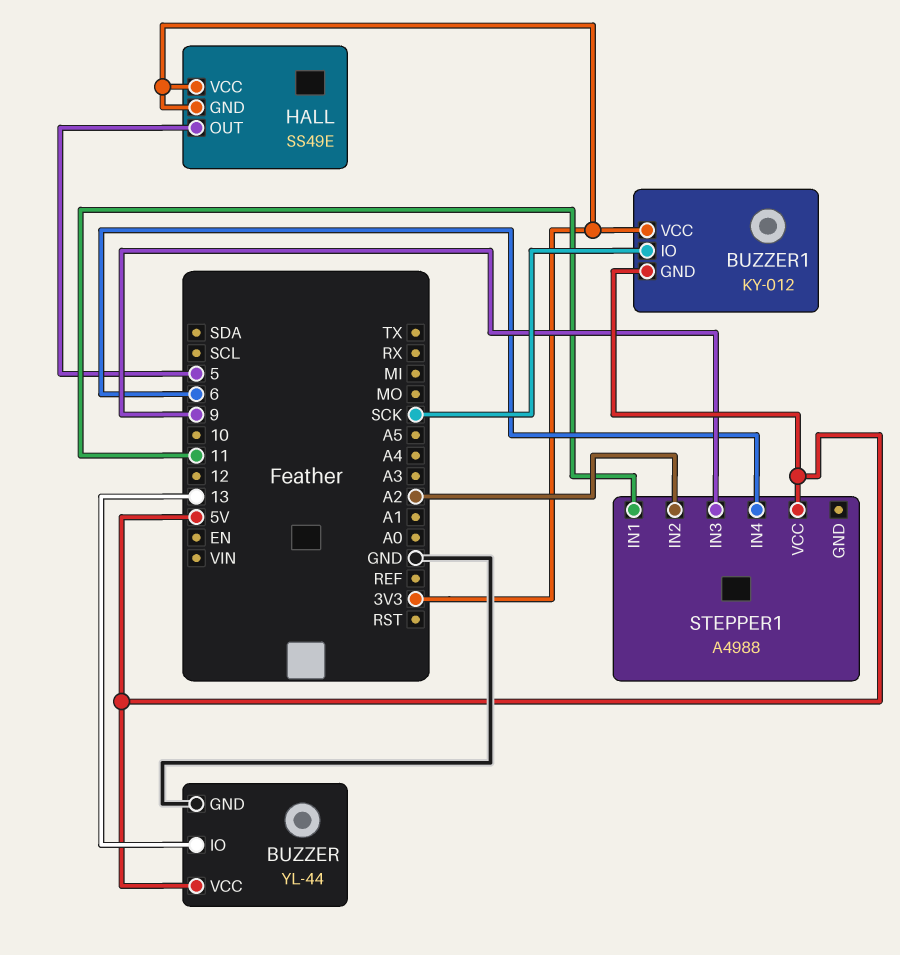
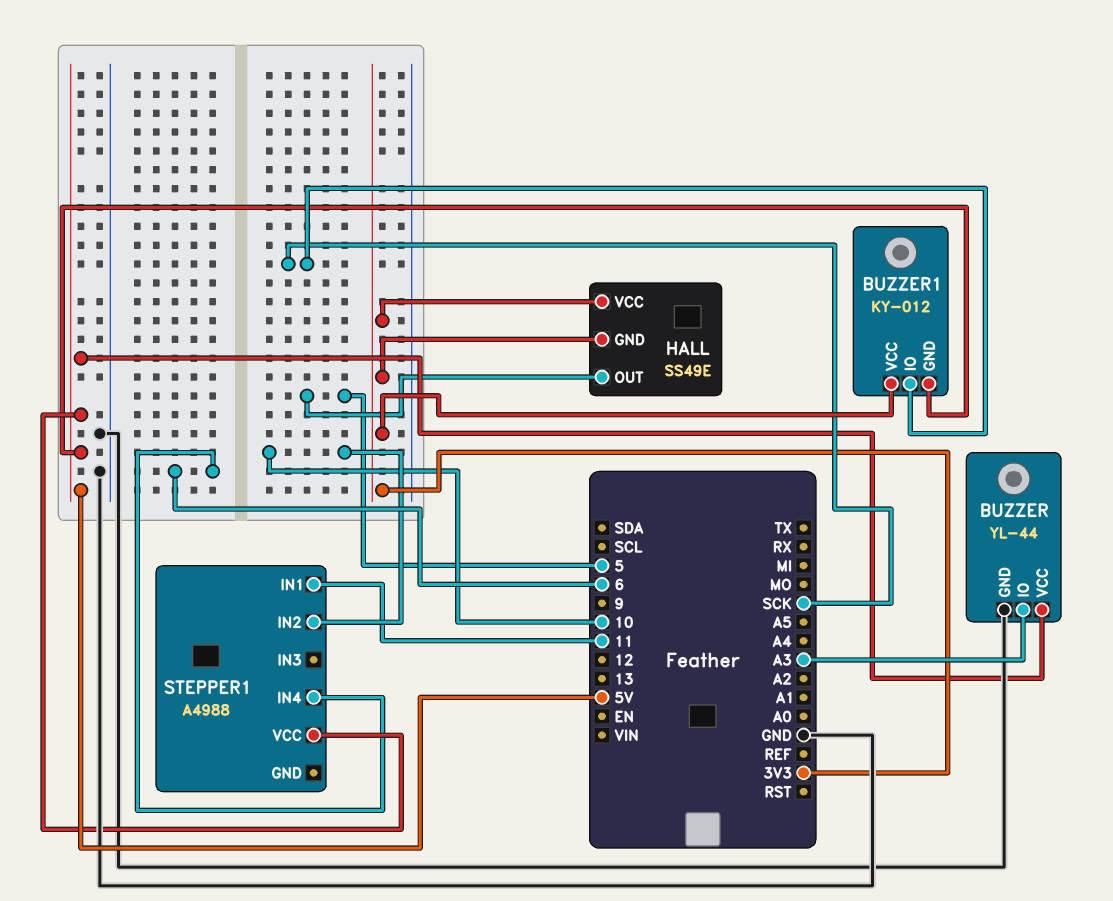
BUZZER pin IO: 13 -> A3
STEPPER1 pin IN2: A2 -> 10
STEPPER1 pin IN3: 9 -> none

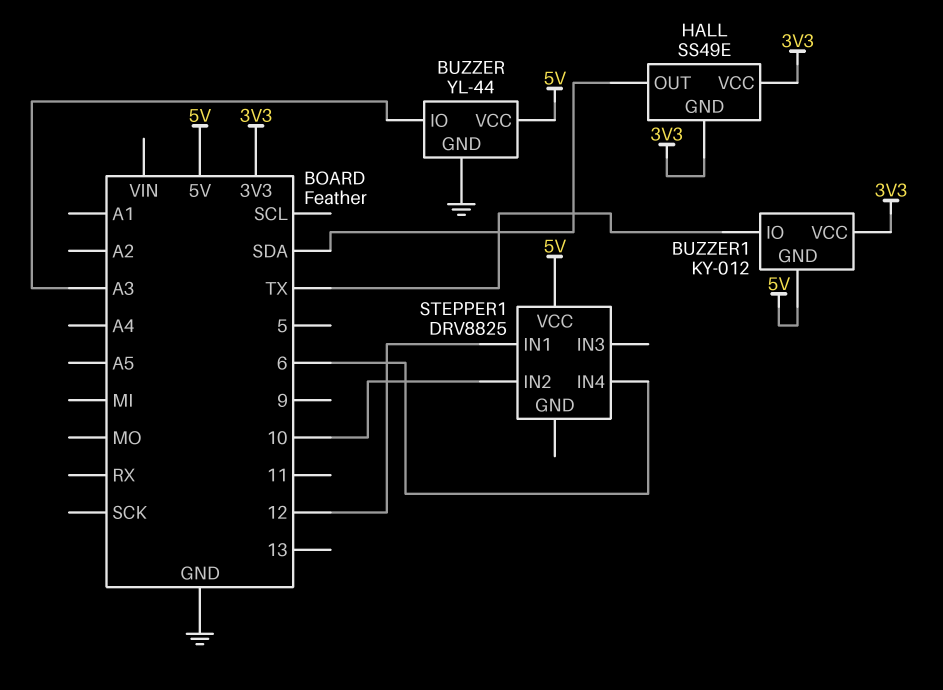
BUZZER1 pin IO: SCK -> TX
HALL pin OUT: 5 -> SDA
STEPPER1: A4988 -> DRV8825
STEPPER1 pin IN1: 11 -> 12

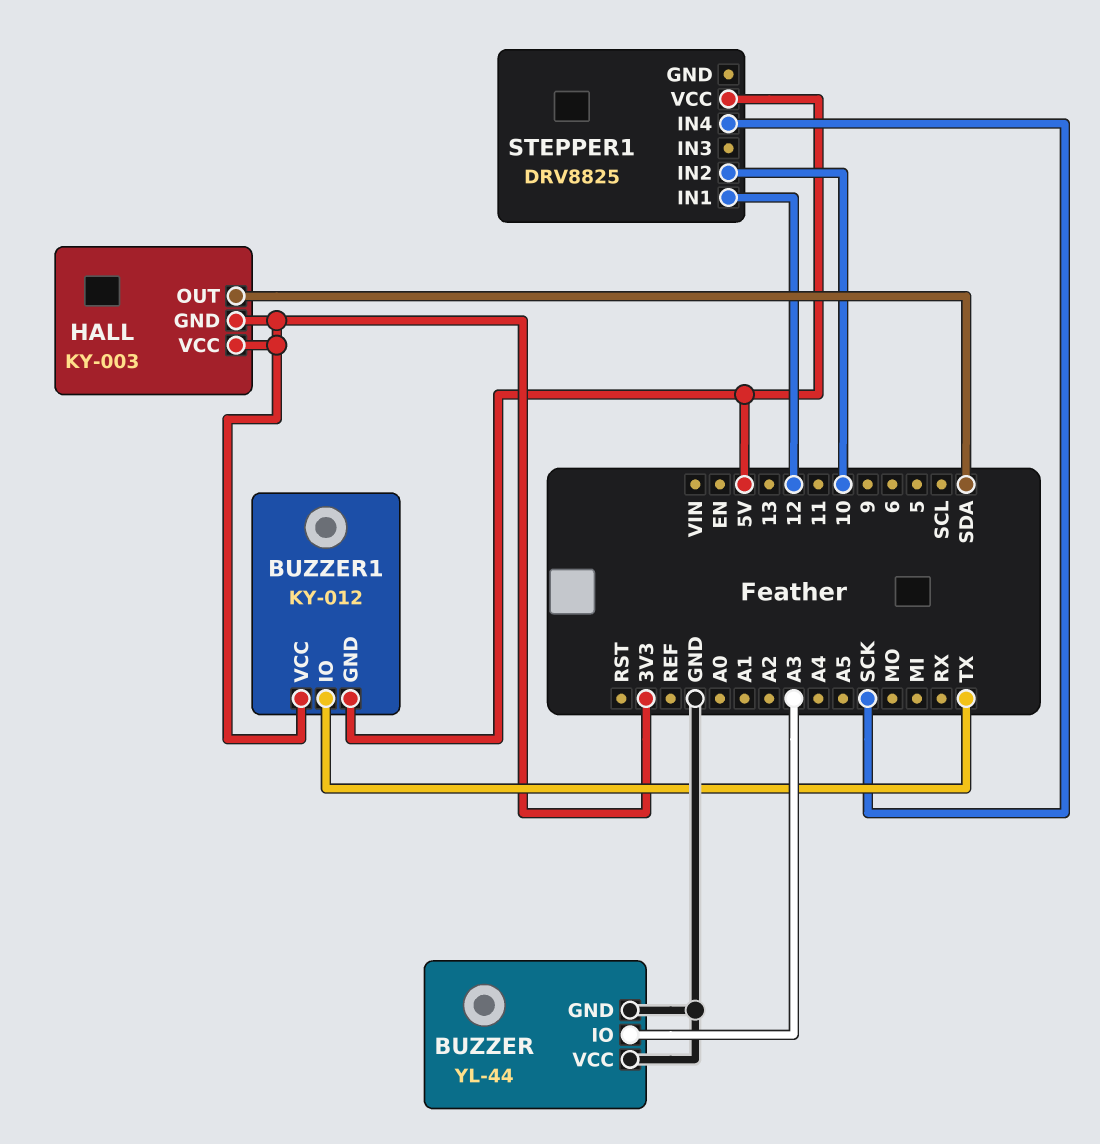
BUZZER pin VCC: 5V -> GND
HALL: SS49E -> KY-003
STEPPER1 pin IN4: 6 -> SCK

